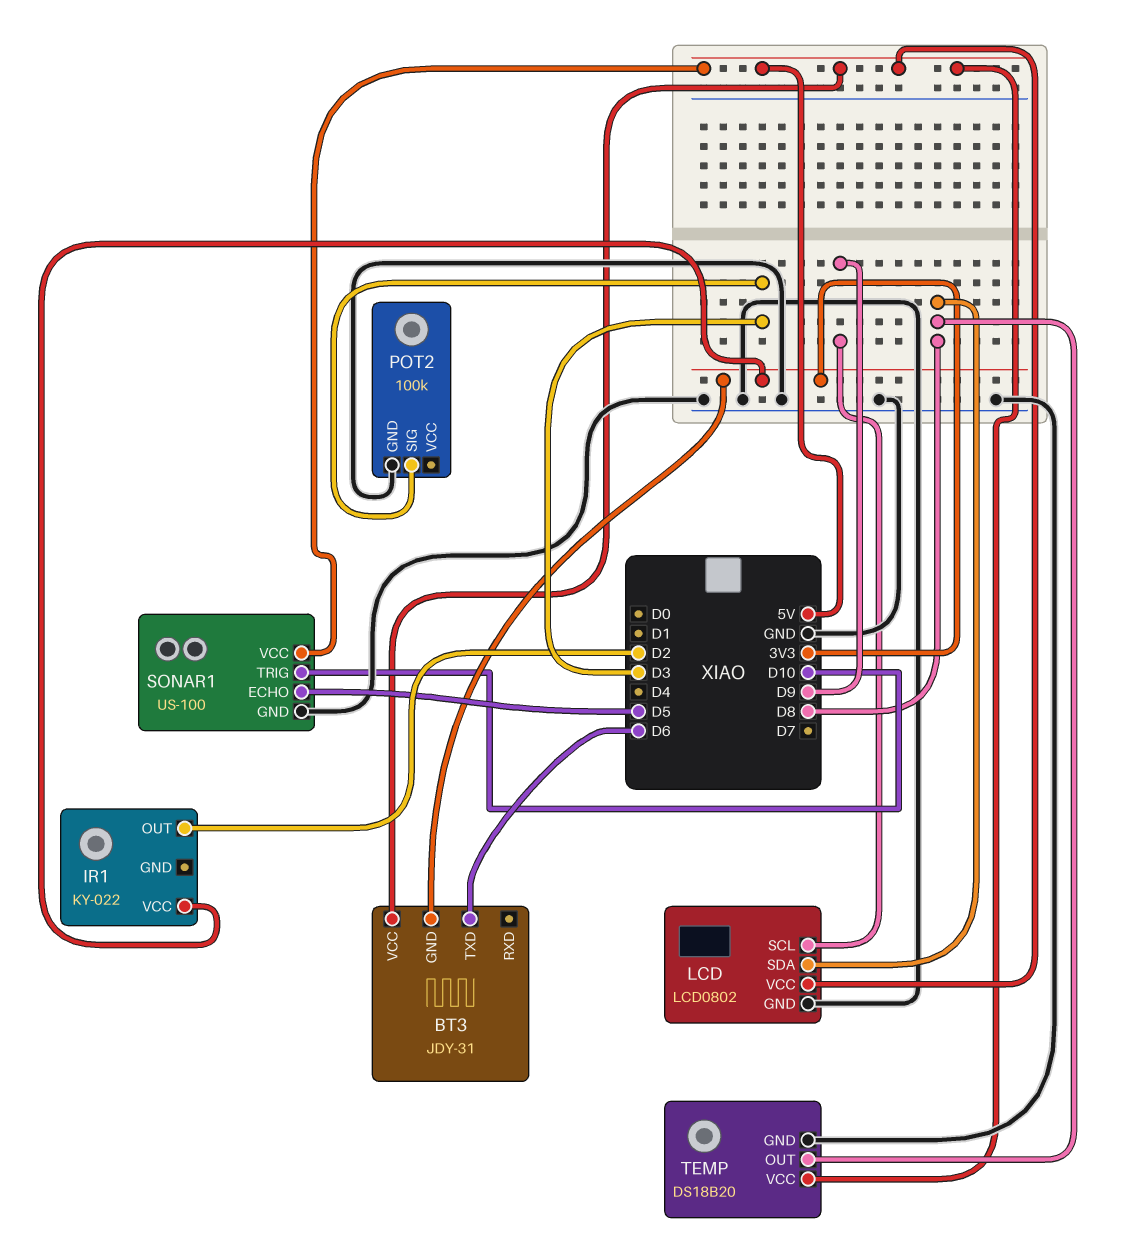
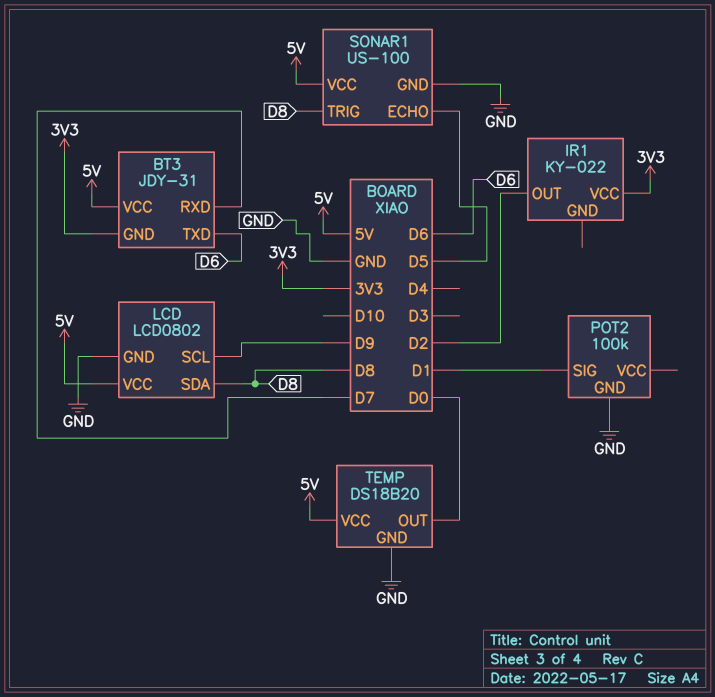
BT3 pin RXD: none -> D7
POT2 pin SIG: D3 -> D1
SONAR1 pin TRIG: D10 -> D8
TEMP pin OUT: D8 -> D0

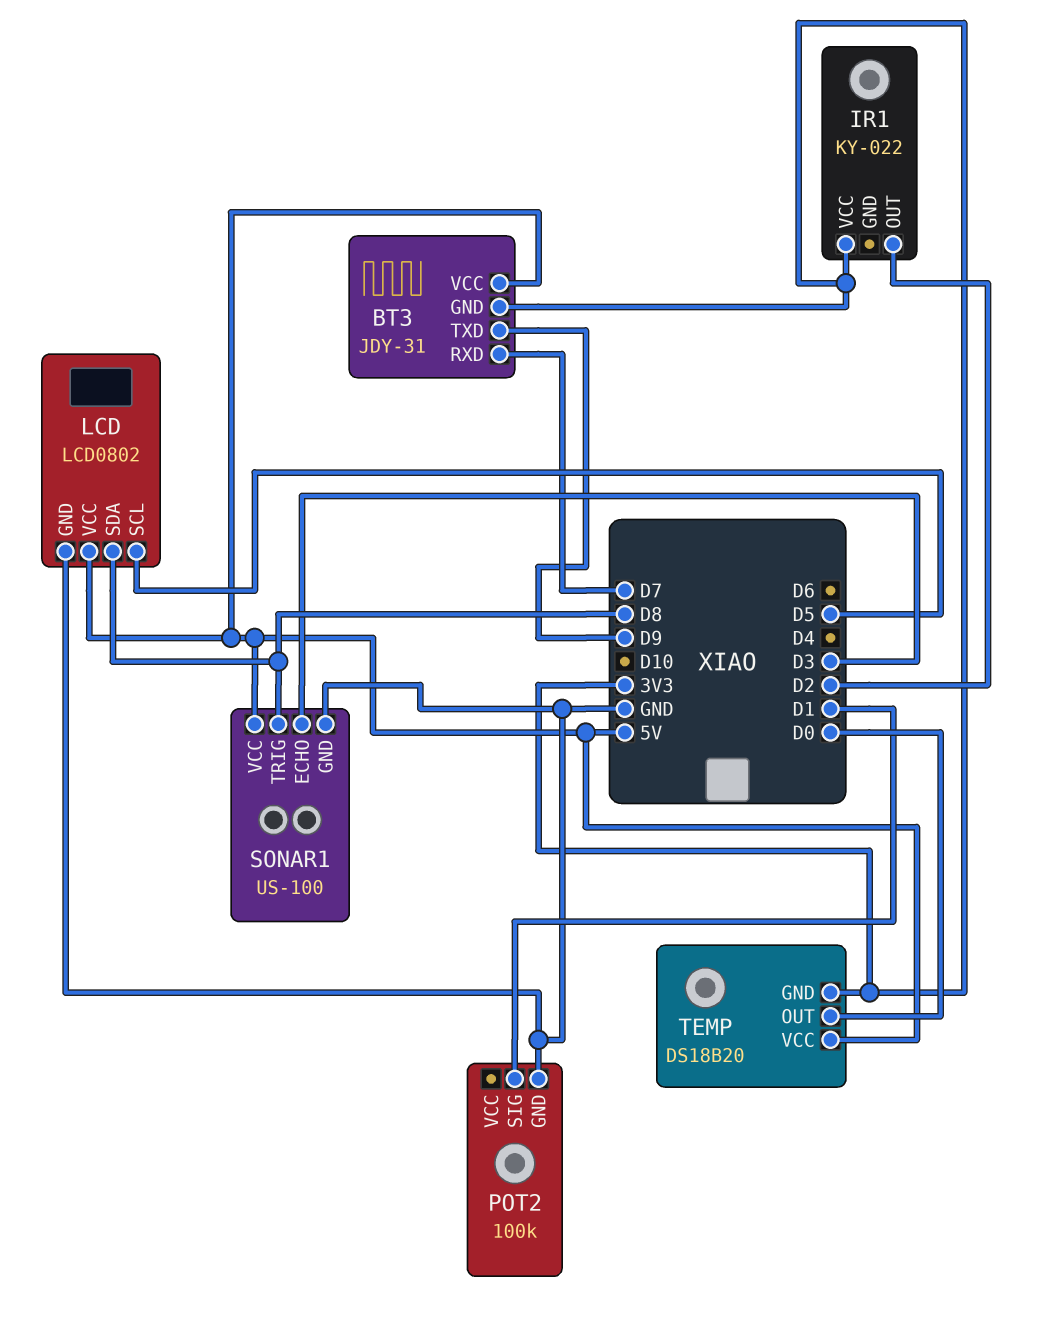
BT3 pin TXD: D6 -> D9
LCD pin SCL: D9 -> D5
SONAR1 pin ECHO: D5 -> D3
TEMP pin GND: GND -> 3V3

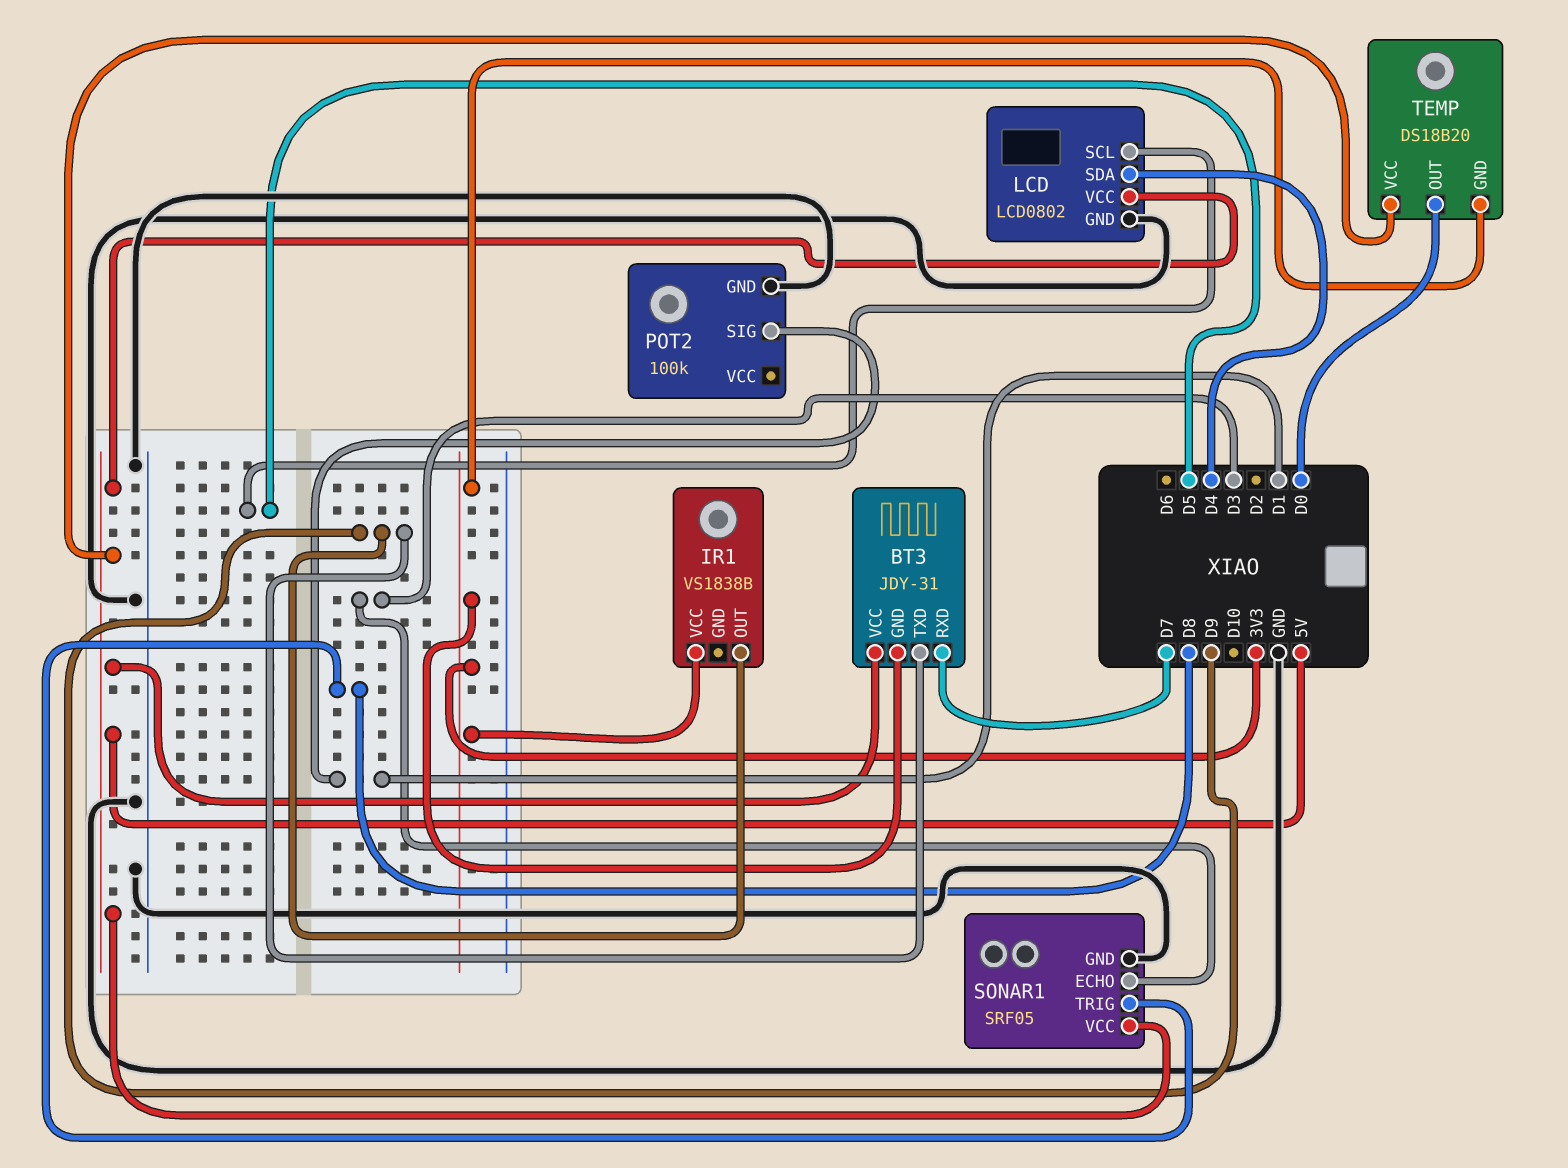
IR1: KY-022 -> VS1838B
IR1 pin OUT: D2 -> D9
LCD pin SDA: D8 -> D4
SONAR1: US-100 -> SRF05

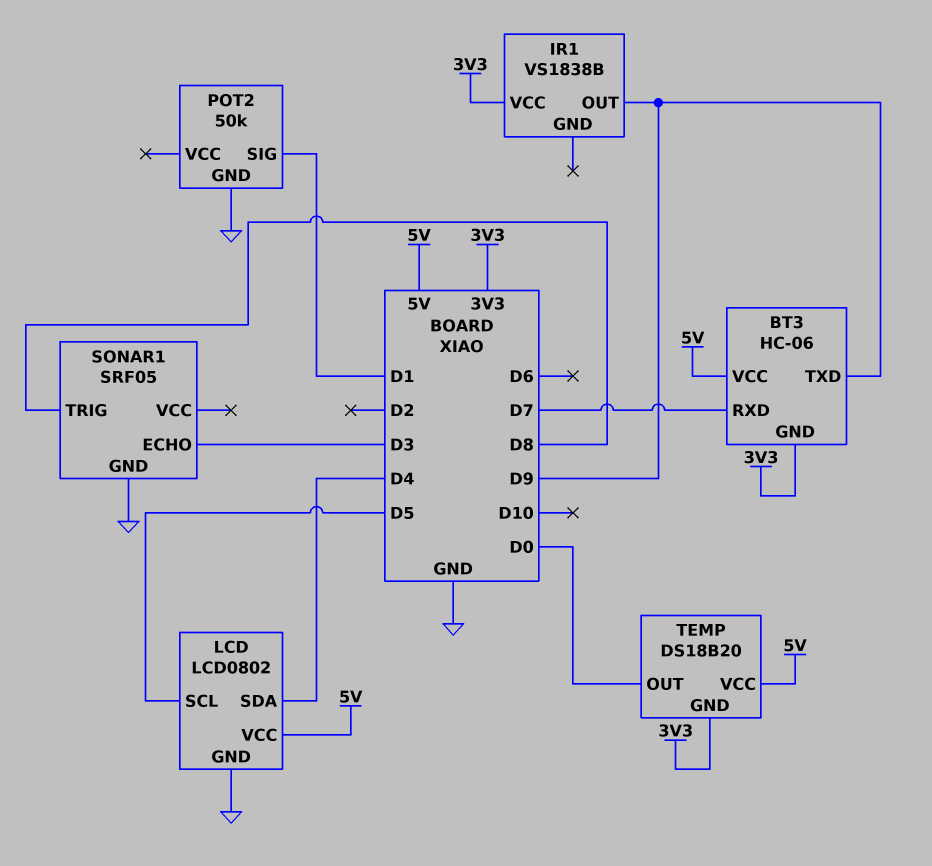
BT3: JDY-31 -> HC-06
POT2: 100k -> 50k
SONAR1 pin VCC: 5V -> none

